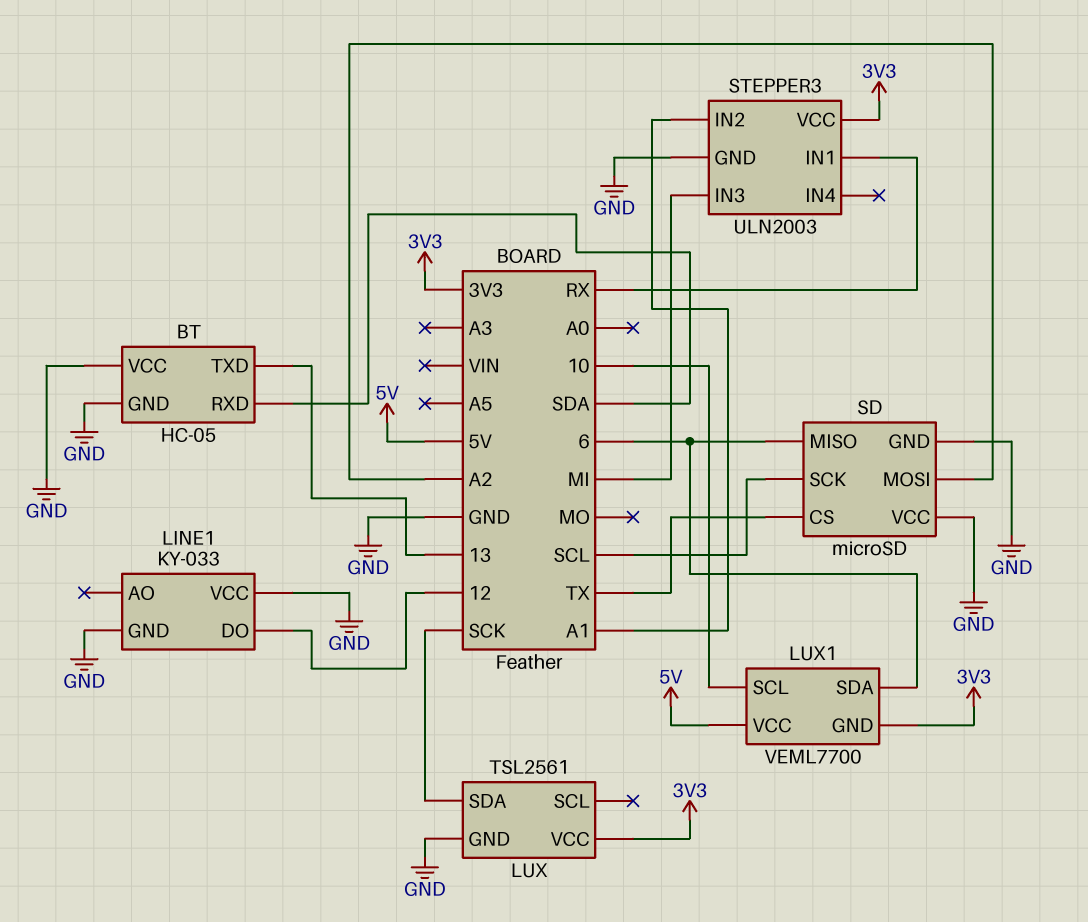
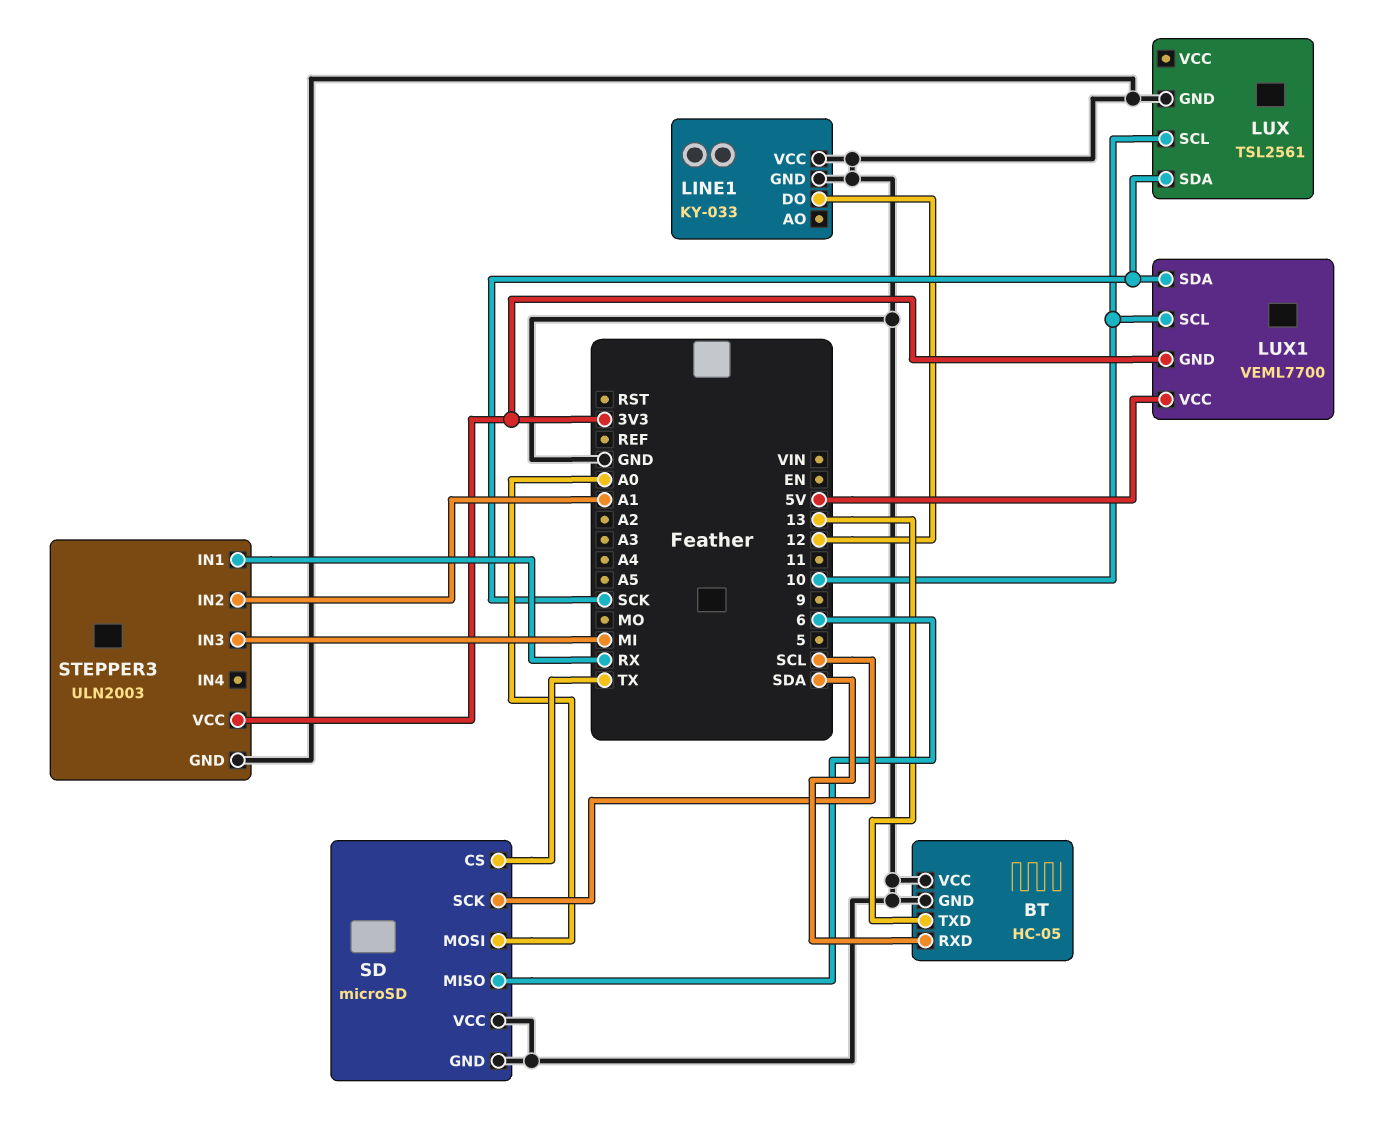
LUX pin SCL: none -> 10
LUX pin VCC: 3V3 -> none
LUX1 pin SDA: 6 -> SCK
SD pin MOSI: A2 -> A0

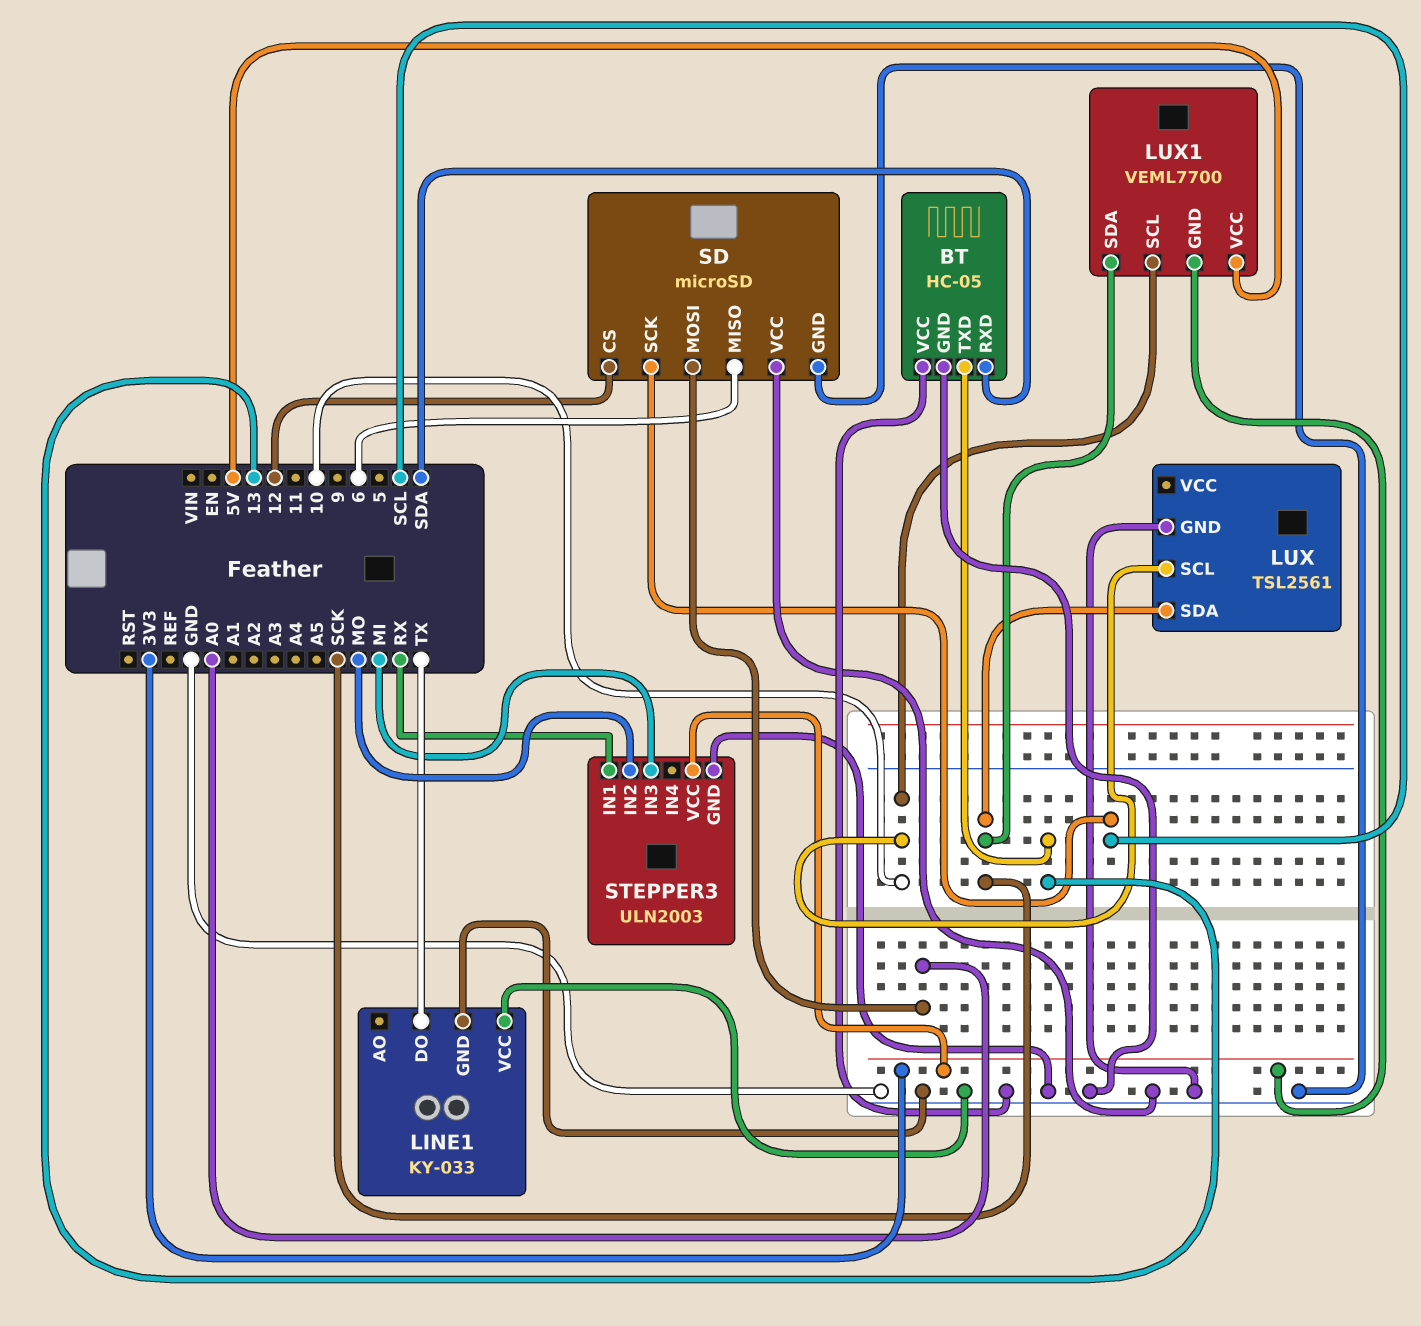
LINE1 pin DO: 12 -> TX
SD pin CS: TX -> 12
STEPPER3 pin IN2: A1 -> MO

